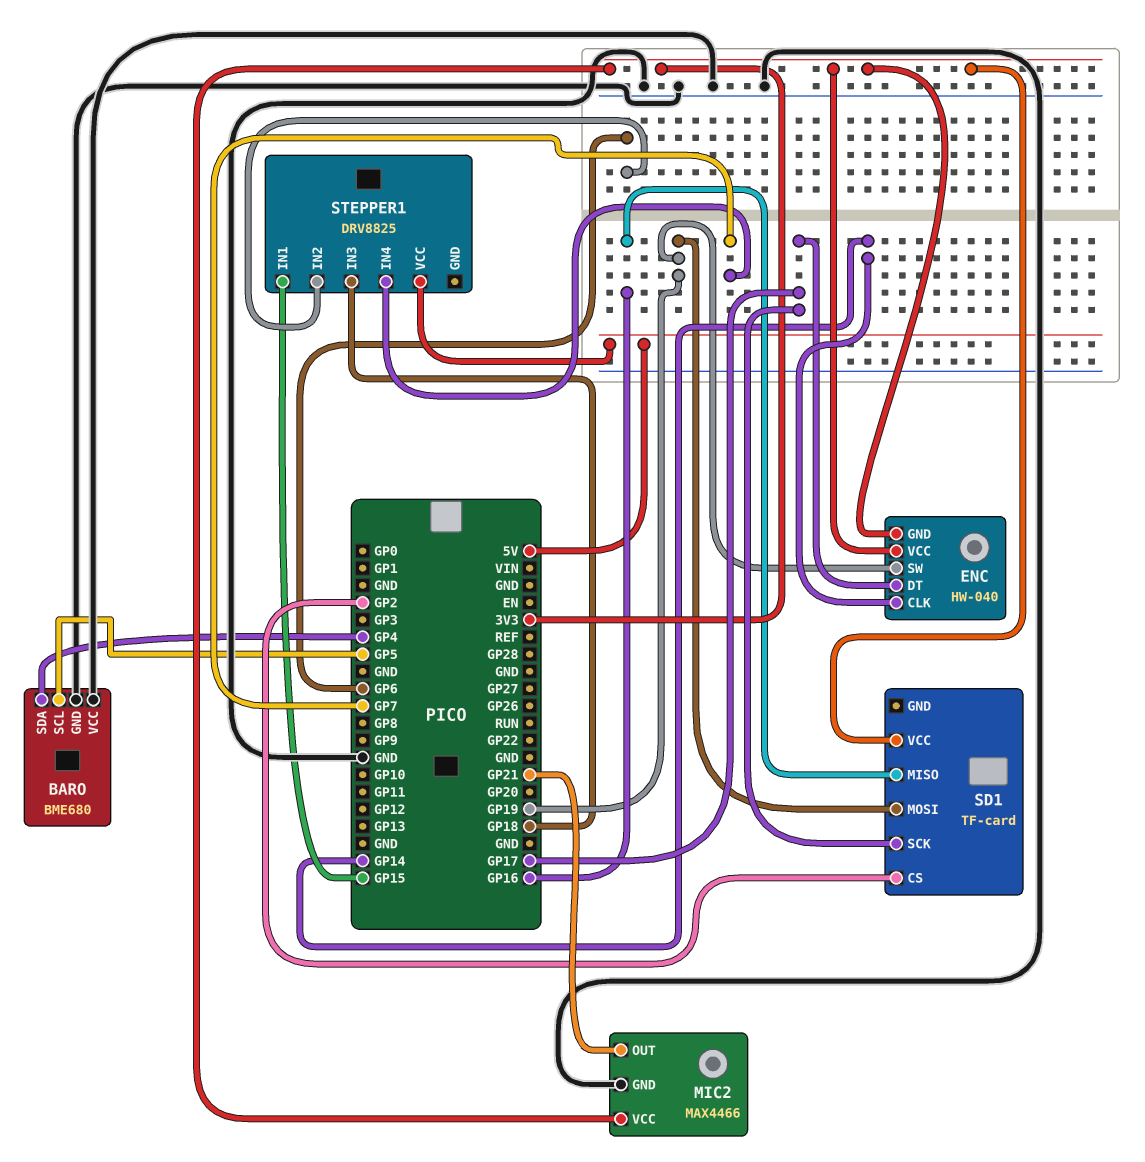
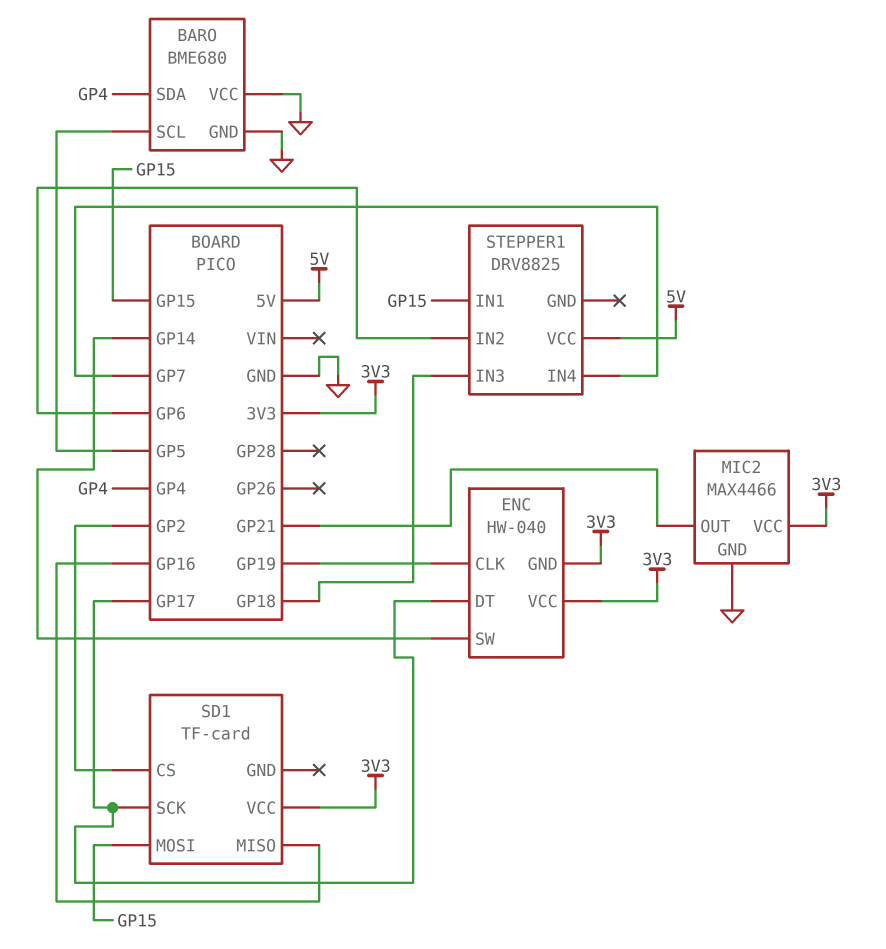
ENC pin CLK: GP14 -> GP19
ENC pin SW: GP19 -> GP14
SD1 pin MOSI: GP19 -> GP15

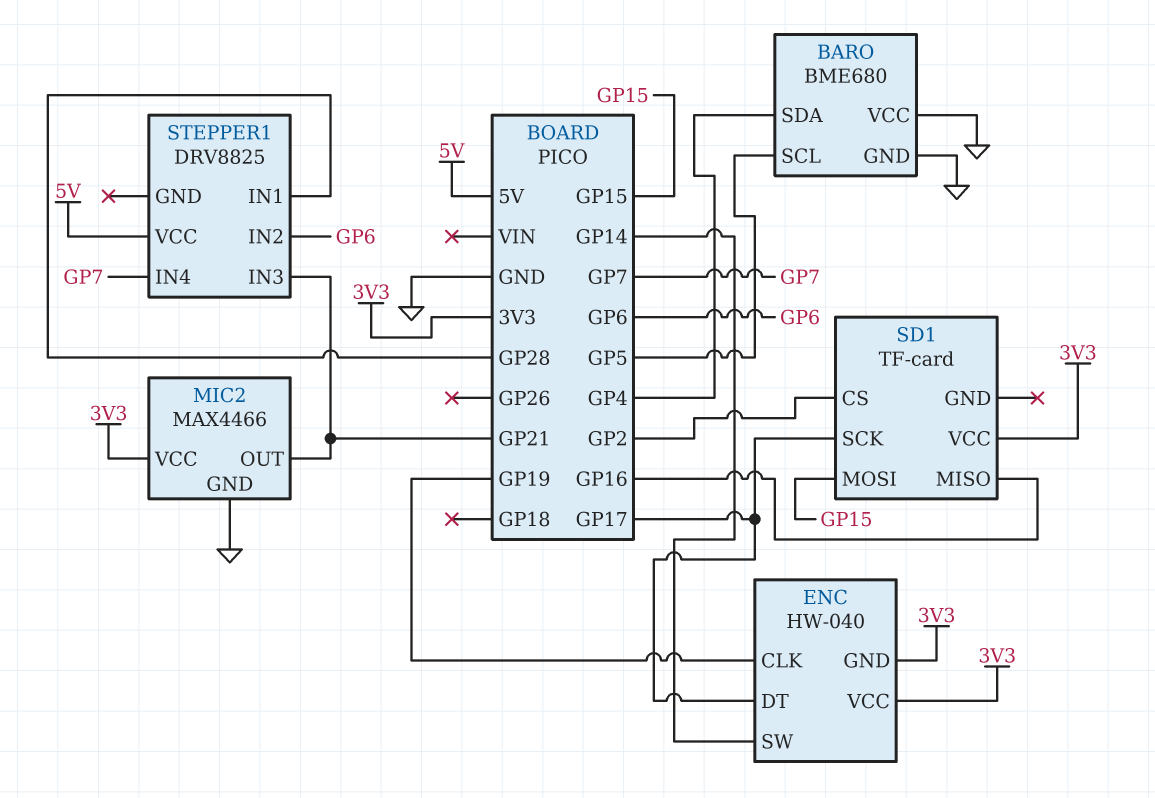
STEPPER1 pin IN1: GP15 -> GP28
STEPPER1 pin IN3: GP18 -> GP21

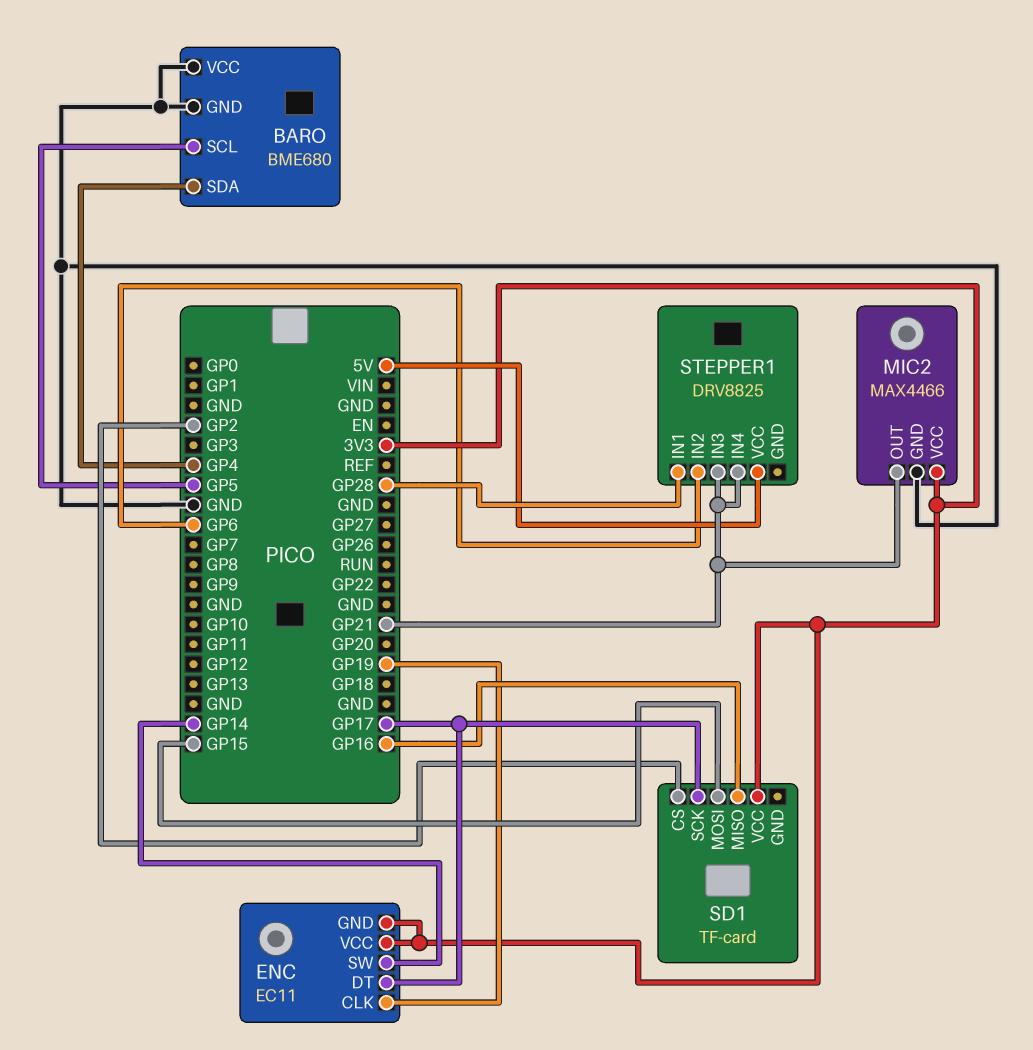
ENC: HW-040 -> EC11
STEPPER1 pin IN4: GP7 -> GP21

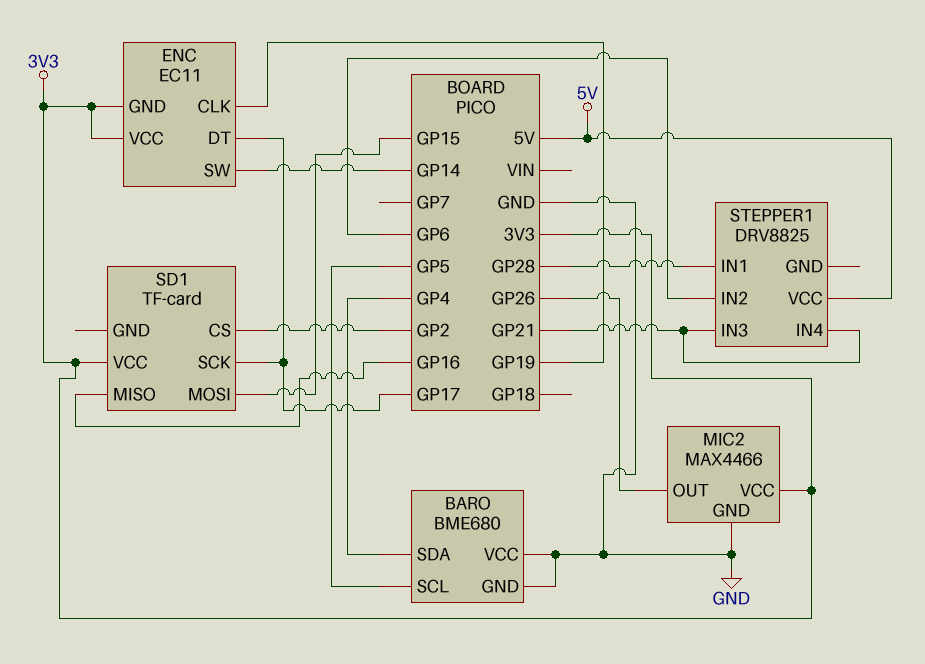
MIC2 pin OUT: GP21 -> GP26

